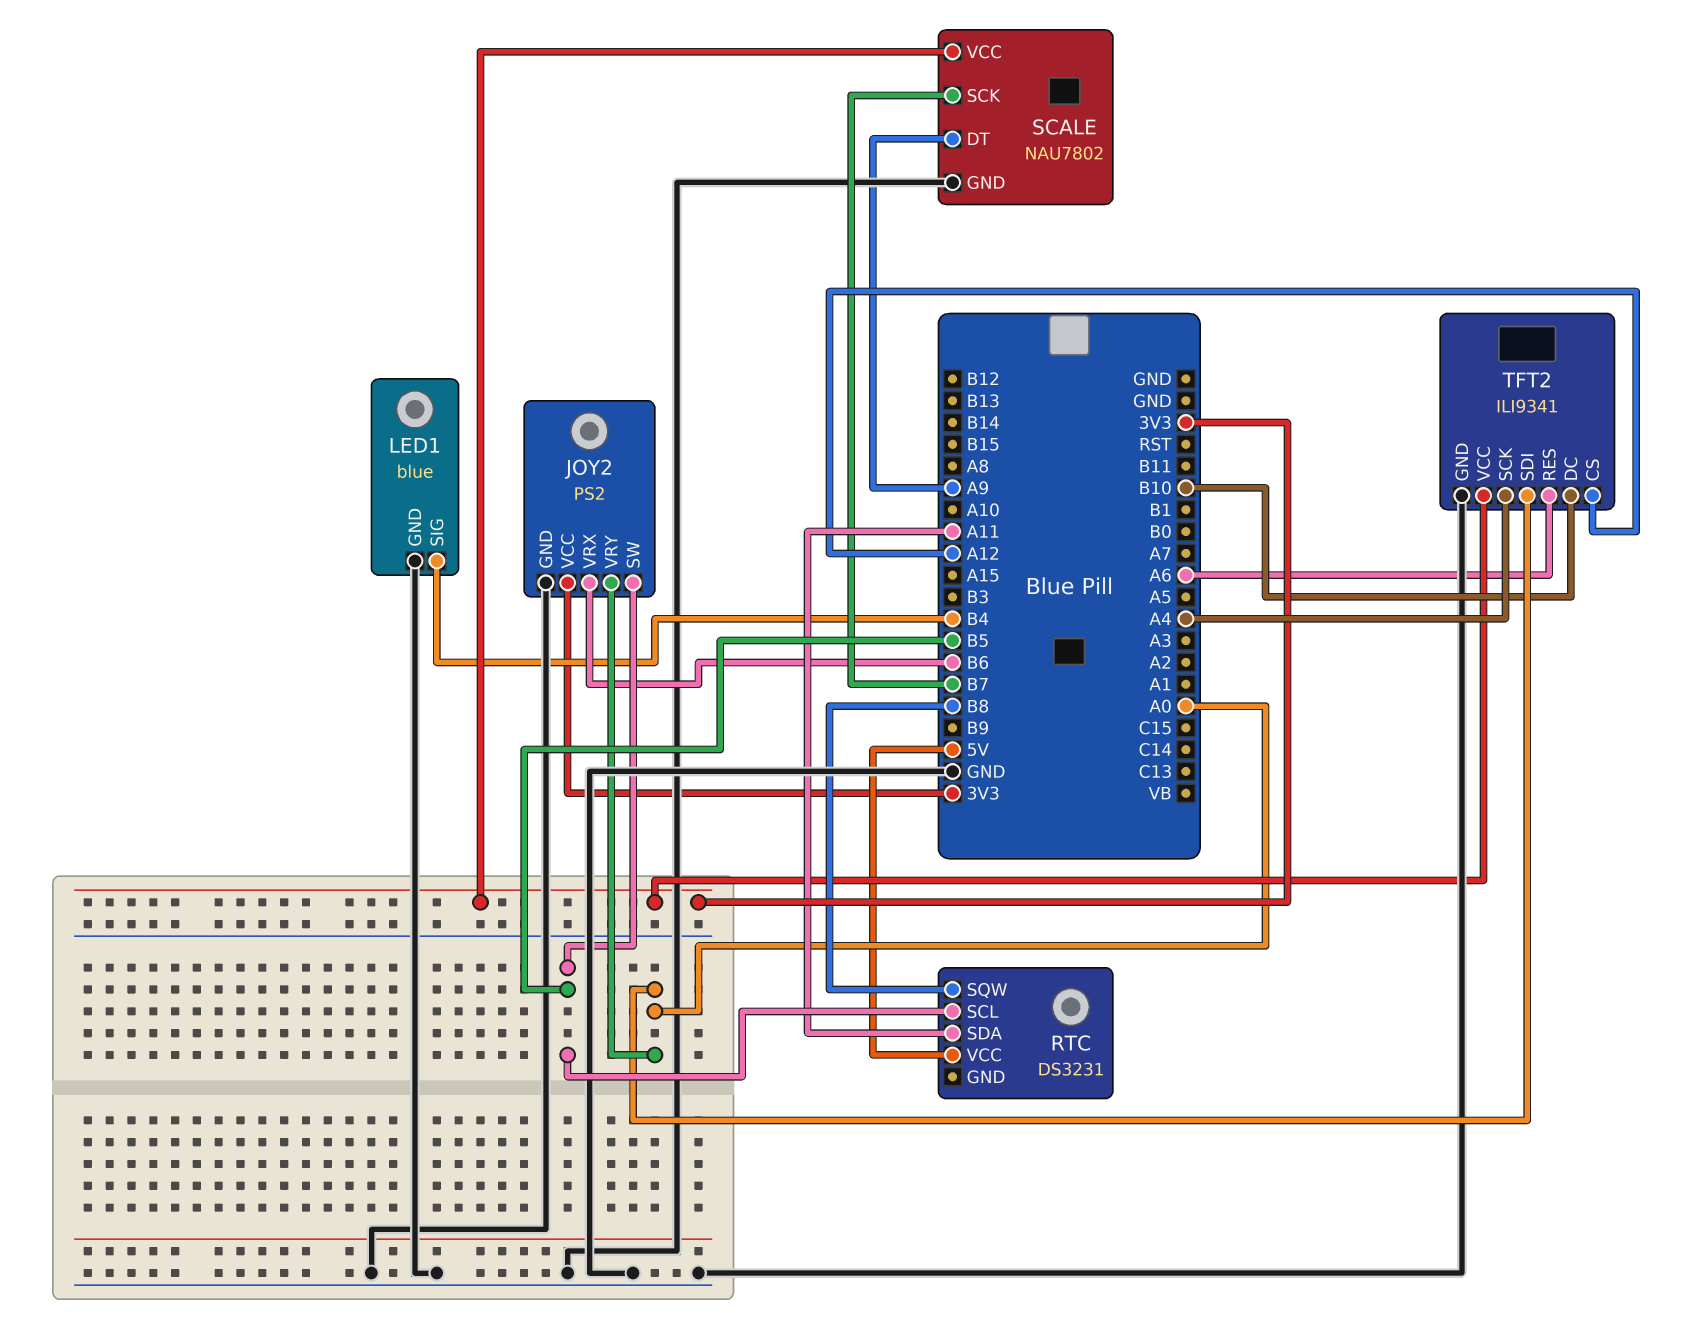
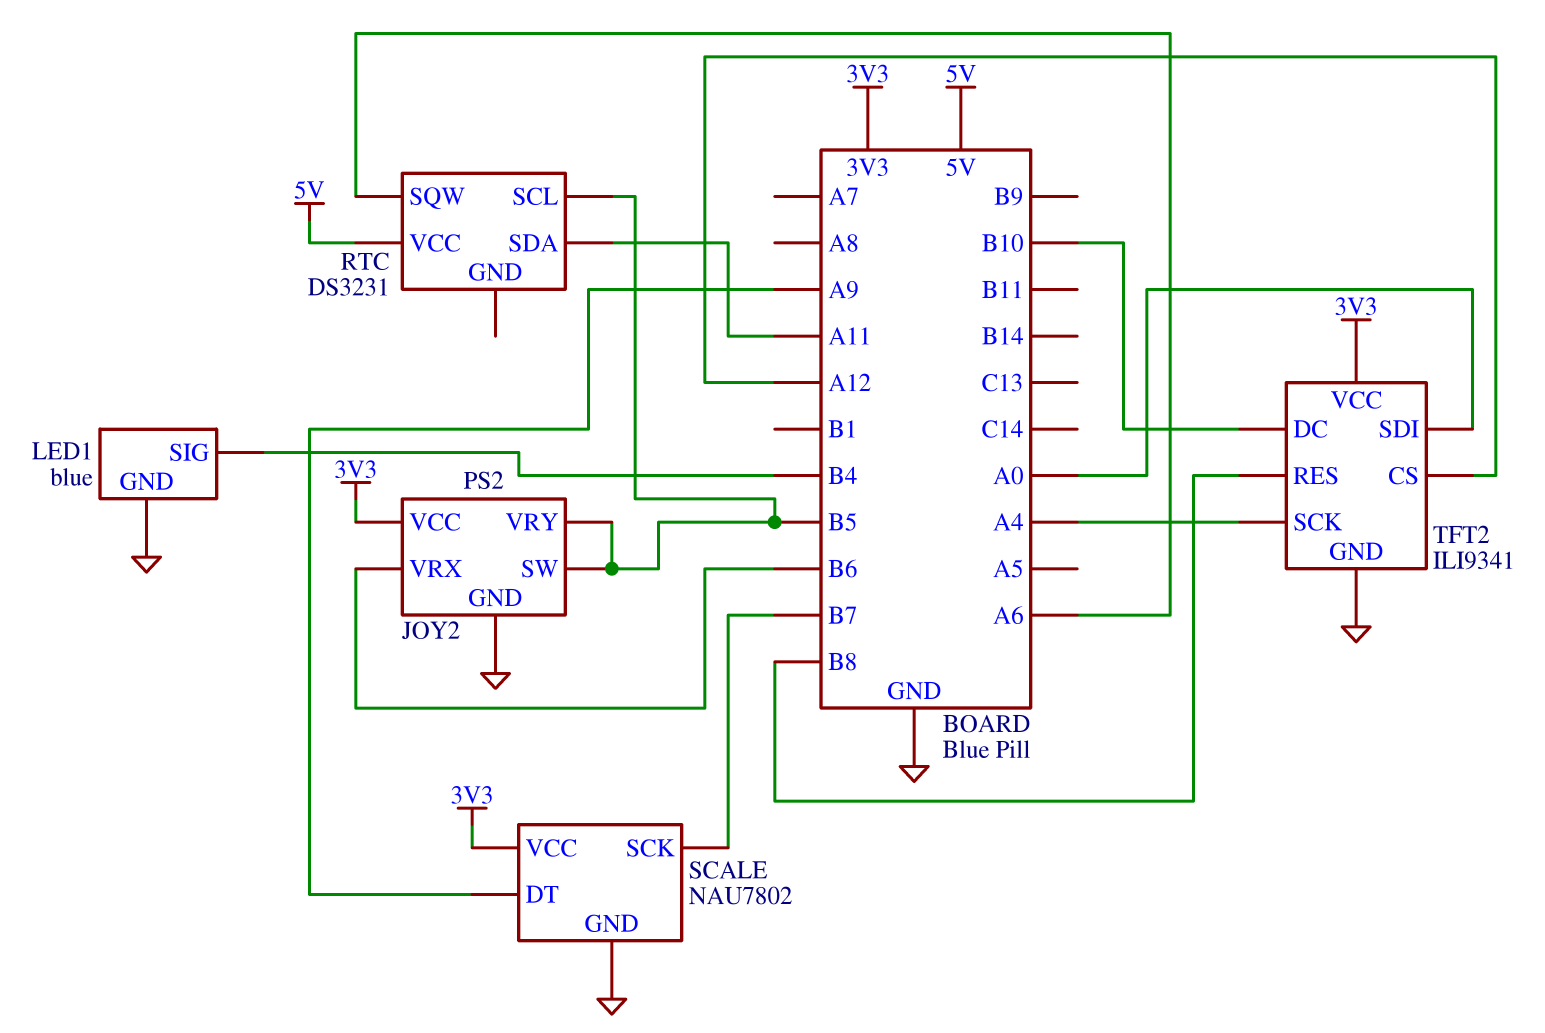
JOY2 pin VRY: A0 -> B5
RTC pin SQW: B8 -> A6
TFT2 pin RES: A6 -> B8

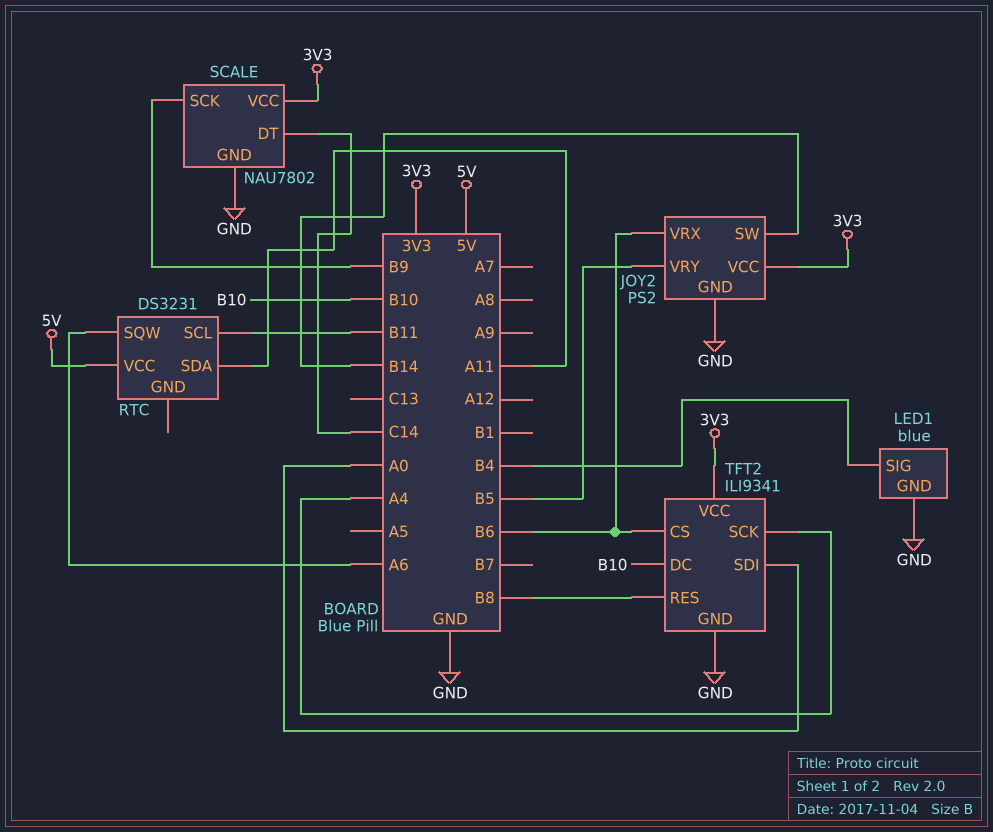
JOY2 pin SW: B5 -> B14
RTC pin SCL: B5 -> B11
SCALE pin DT: A9 -> C14
SCALE pin SCK: B7 -> B9
TFT2 pin CS: A12 -> B6

